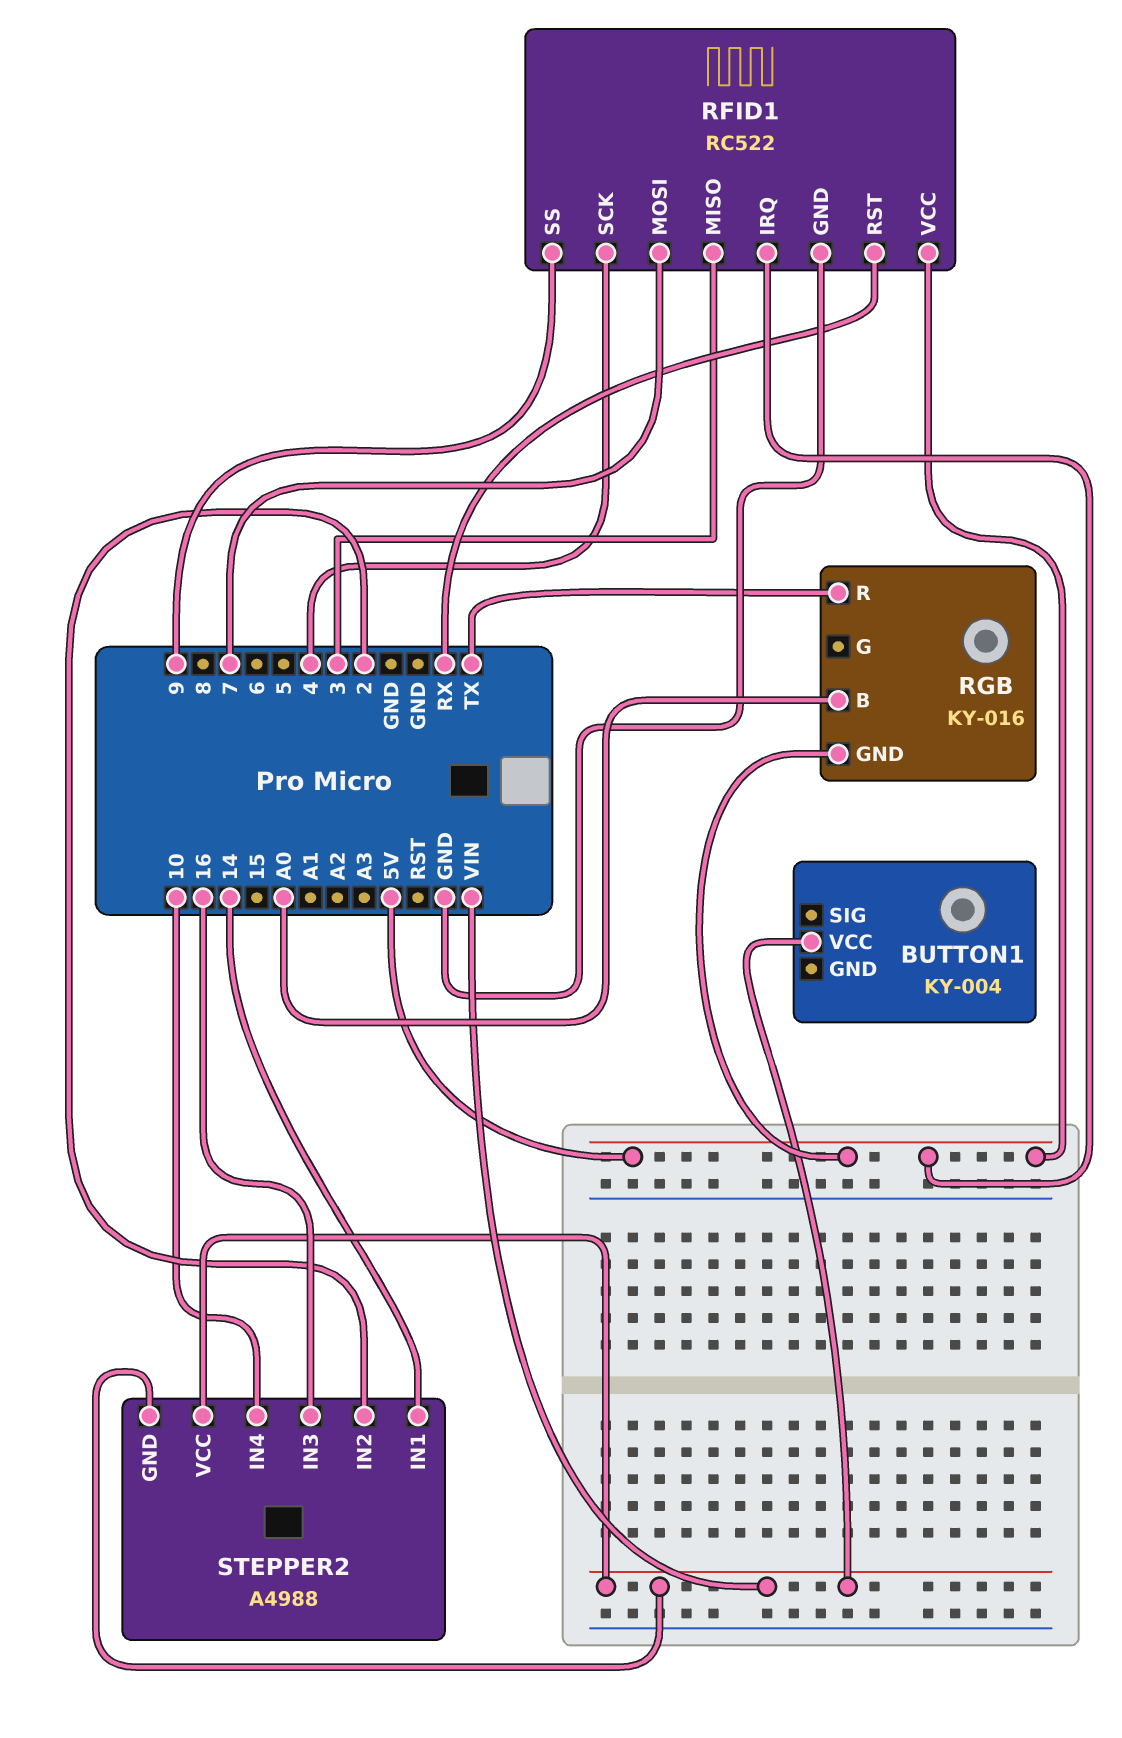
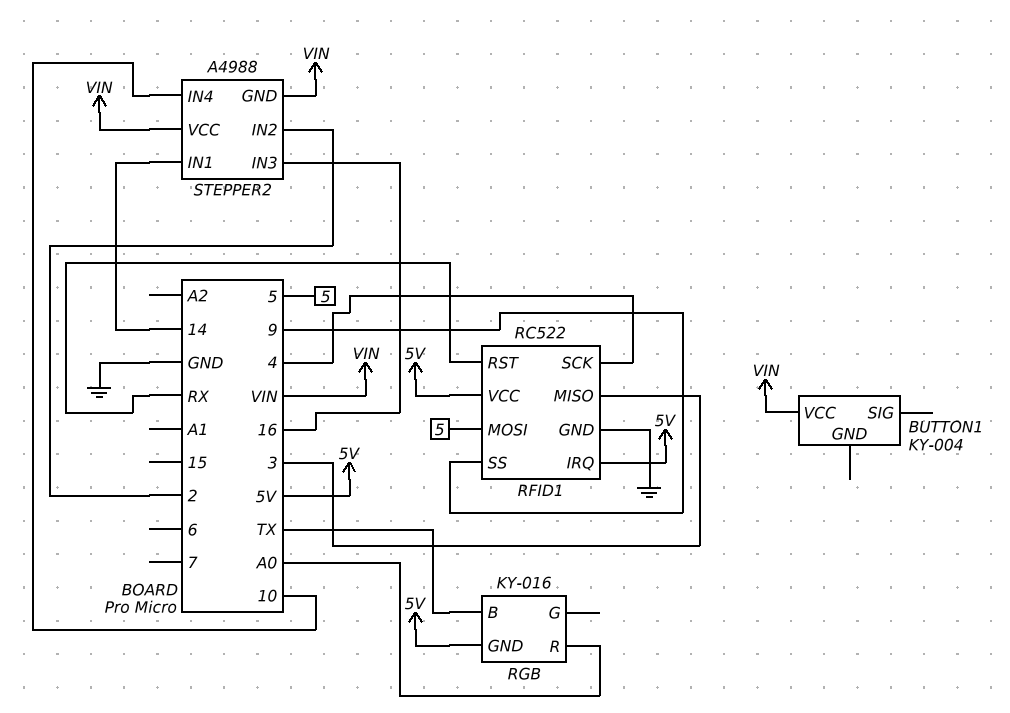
RFID1 pin MOSI: 7 -> 5
RGB pin B: A0 -> TX
RGB pin R: TX -> A0

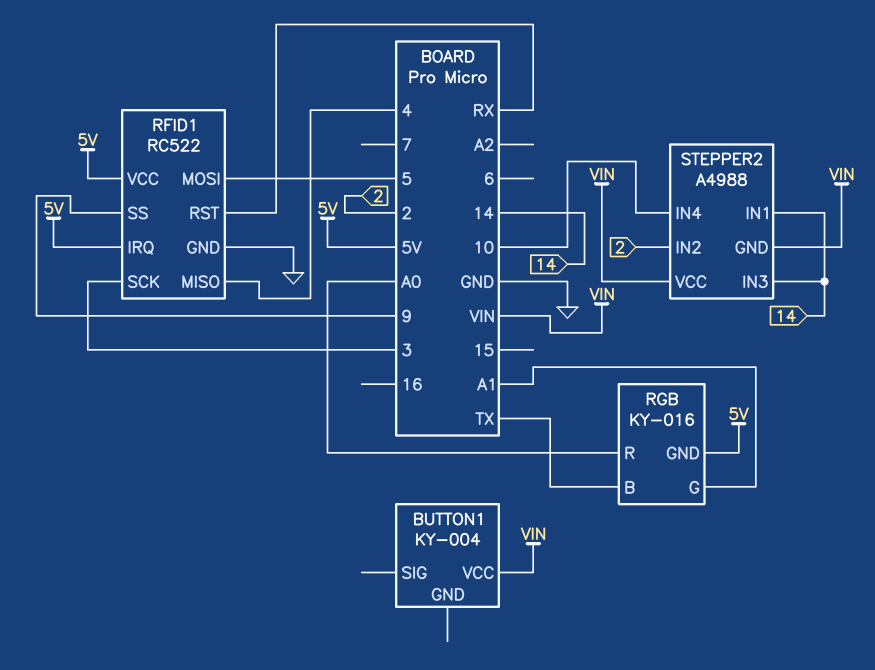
RFID1 pin MISO: 3 -> 4
RFID1 pin SCK: 4 -> 3
RGB pin G: none -> A1
STEPPER2 pin IN3: 16 -> 14

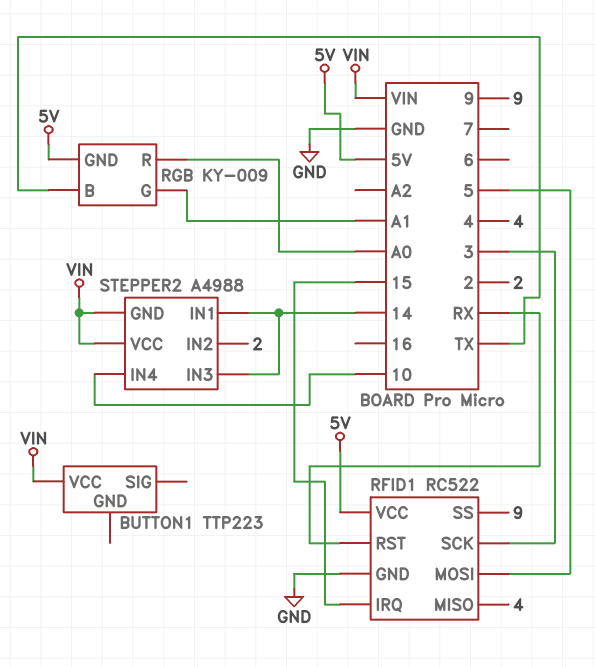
BUTTON1: KY-004 -> TTP223
RFID1 pin IRQ: 5V -> 15
RGB: KY-016 -> KY-009

